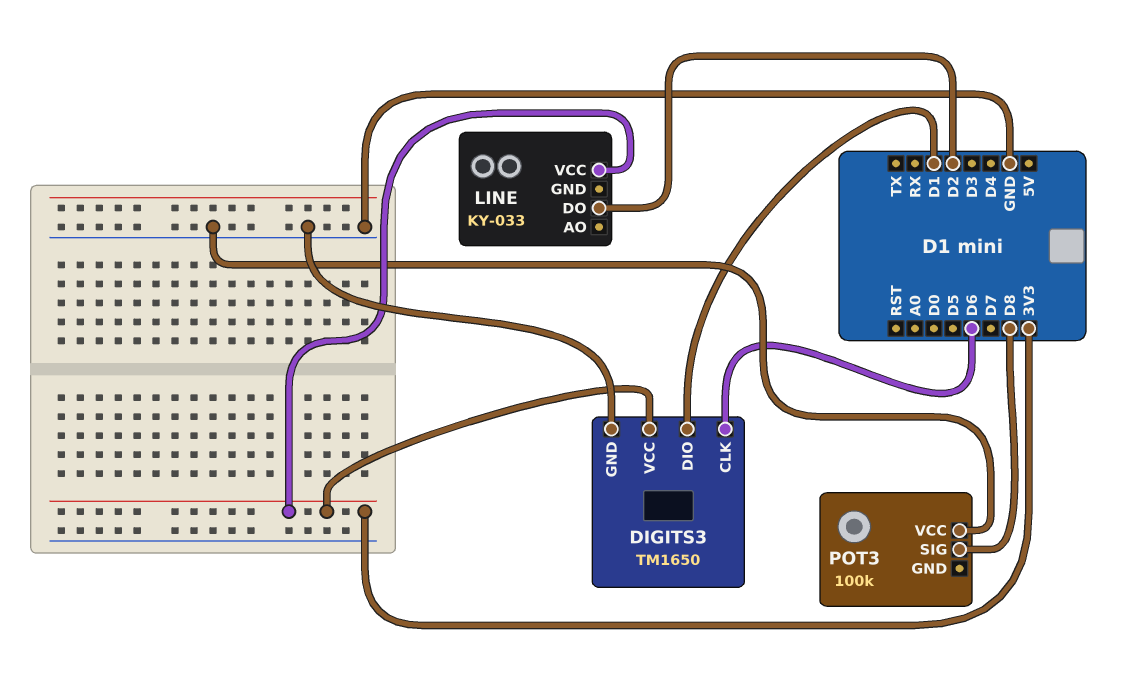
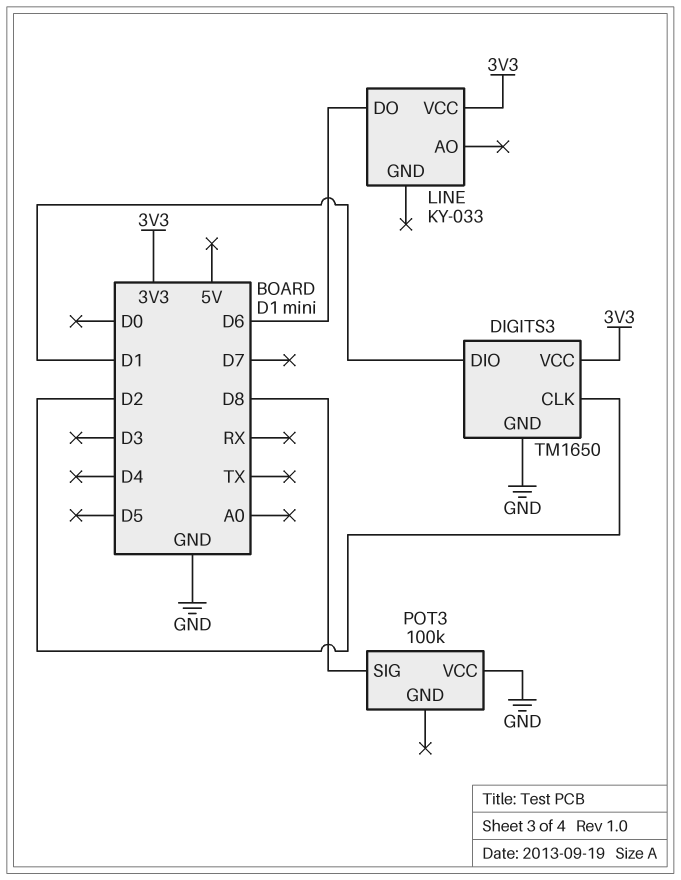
DIGITS3 pin CLK: D6 -> D2
LINE pin DO: D2 -> D6

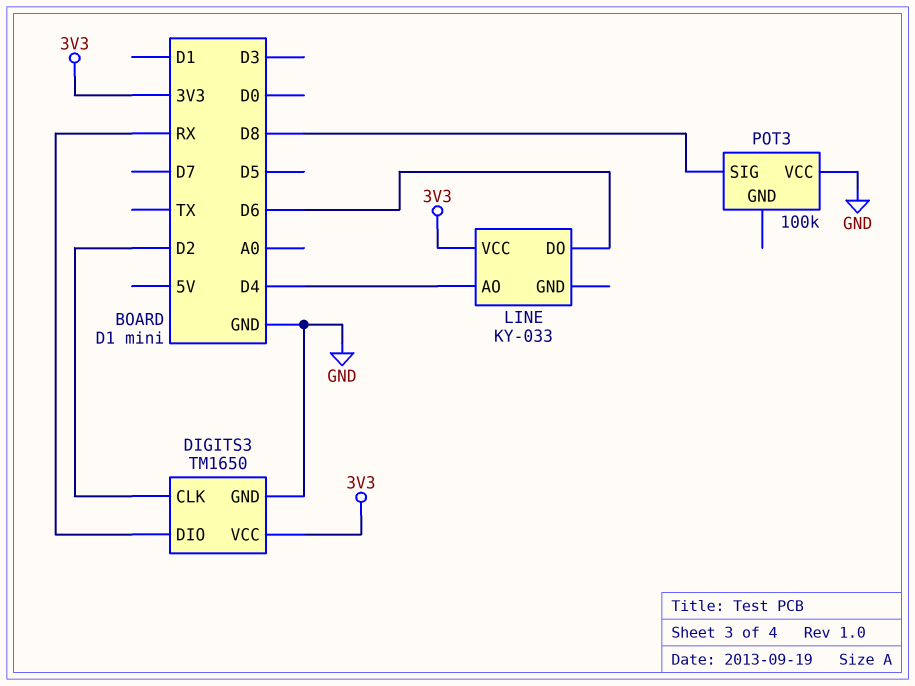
DIGITS3 pin DIO: D1 -> RX
LINE pin AO: none -> D4

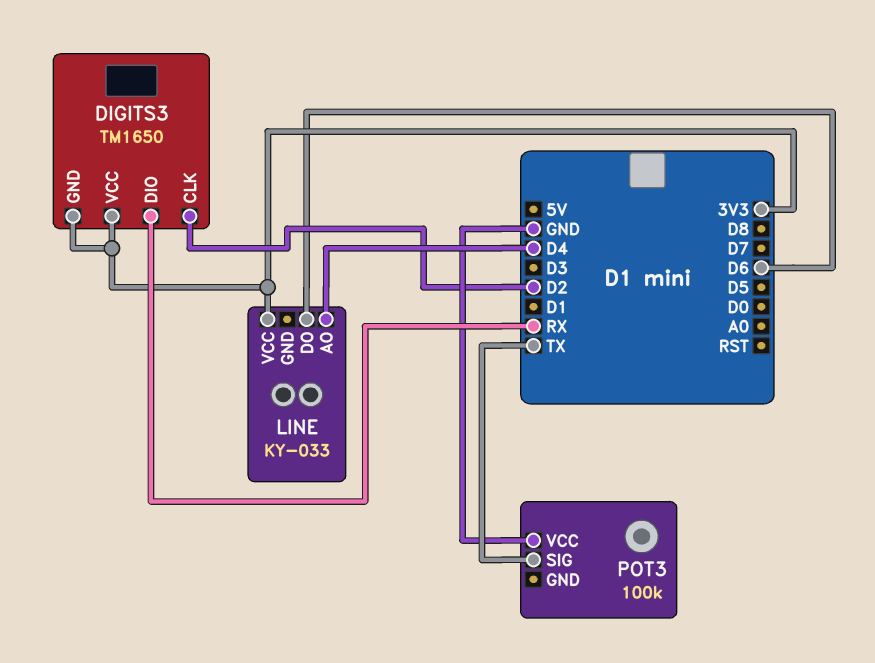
DIGITS3 pin GND: GND -> 3V3
POT3 pin SIG: D8 -> TX

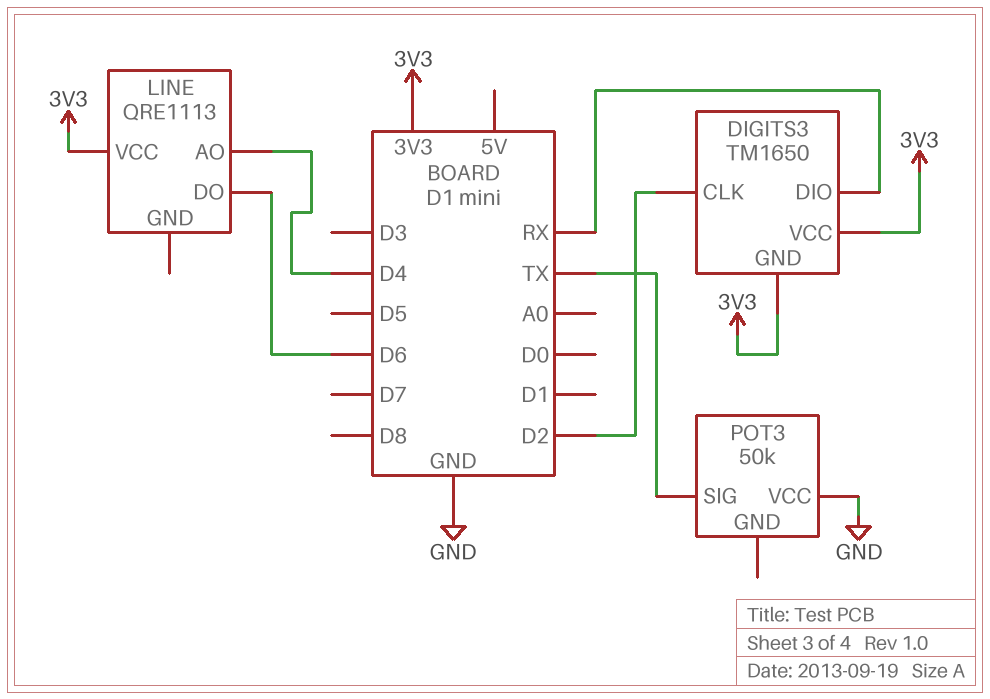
LINE: KY-033 -> QRE1113
POT3: 100k -> 50k

